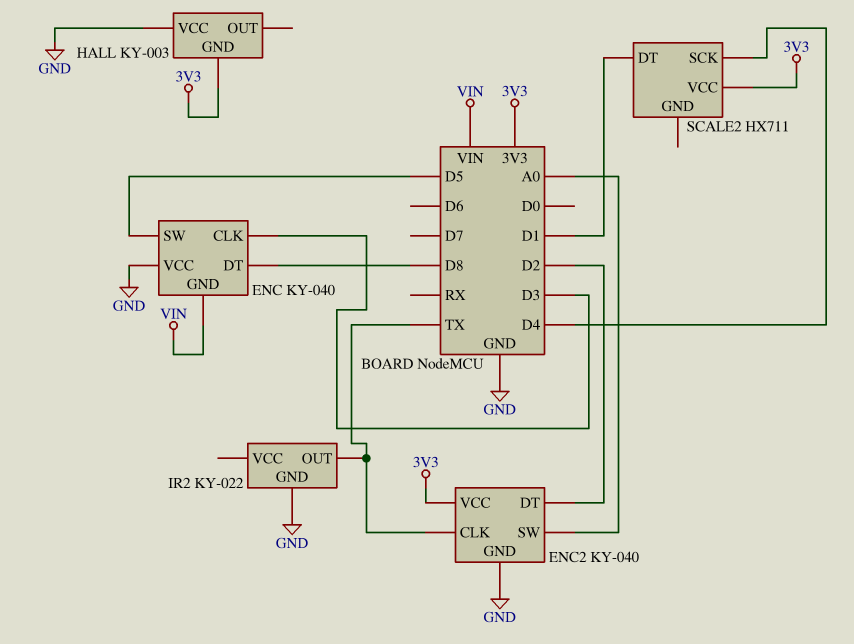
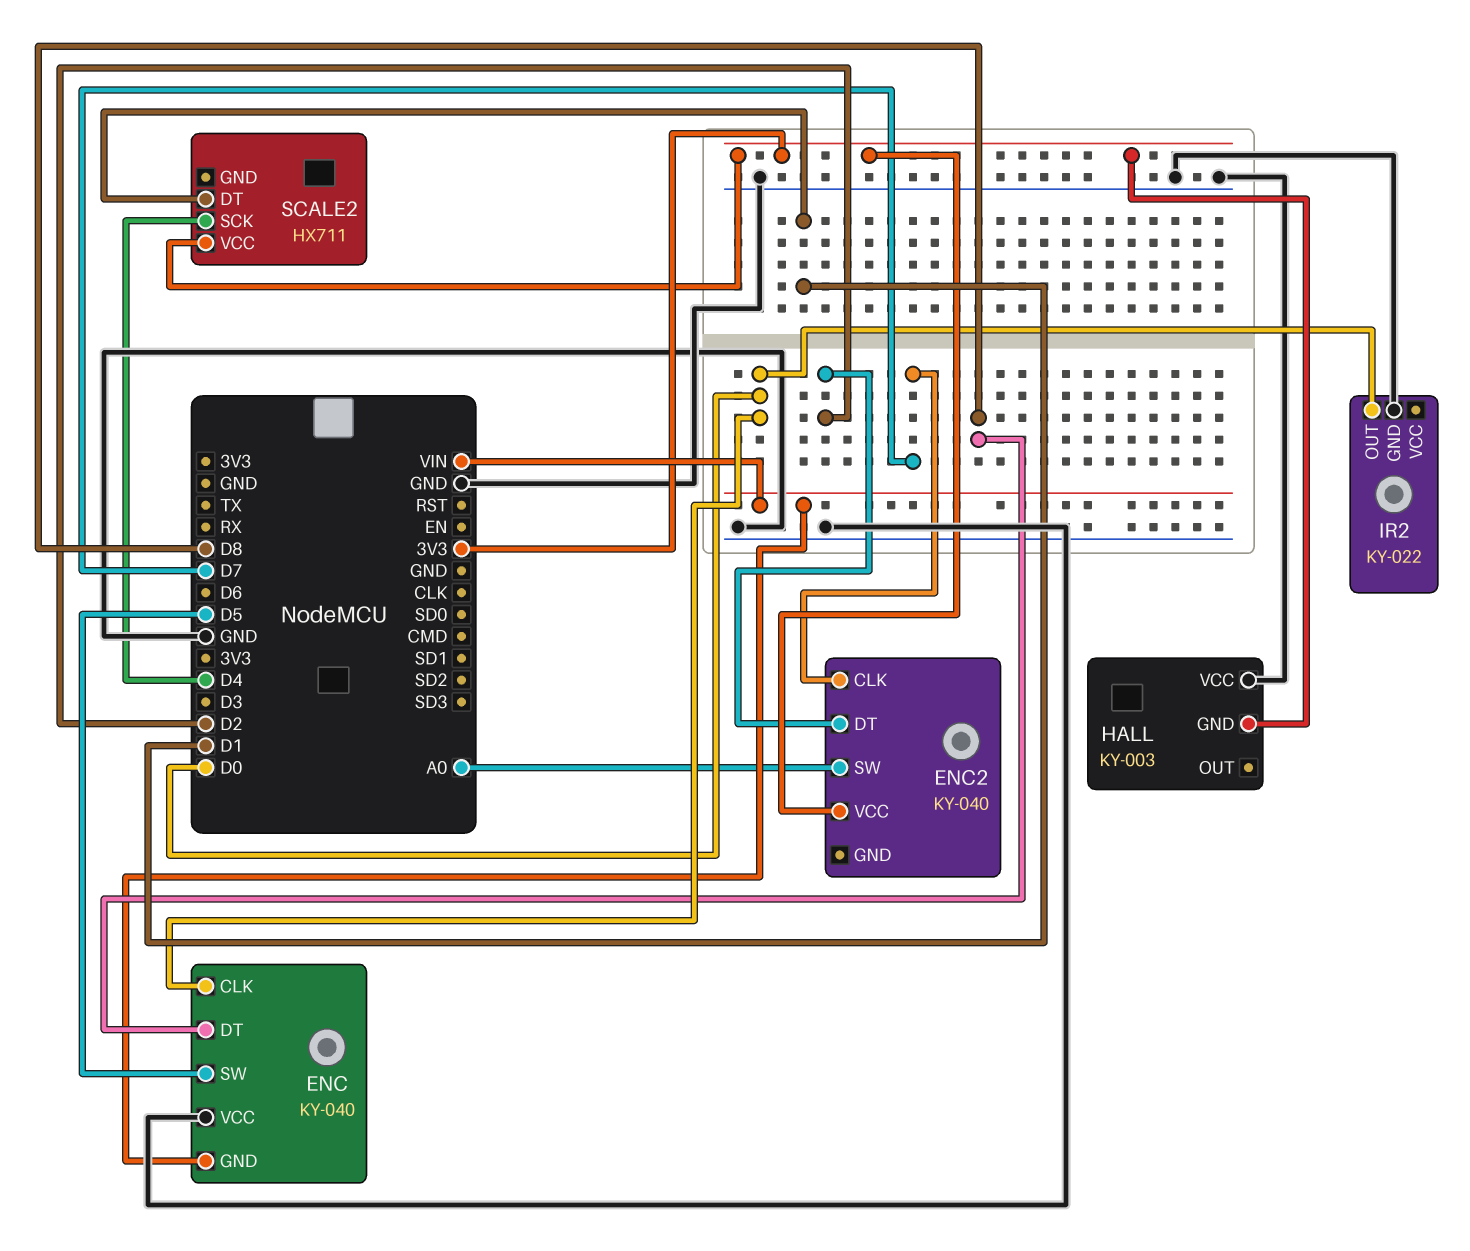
ENC pin CLK: D3 -> D0
ENC2 pin CLK: TX -> D7
ENC2 pin GND: GND -> none
IR2 pin OUT: TX -> D0

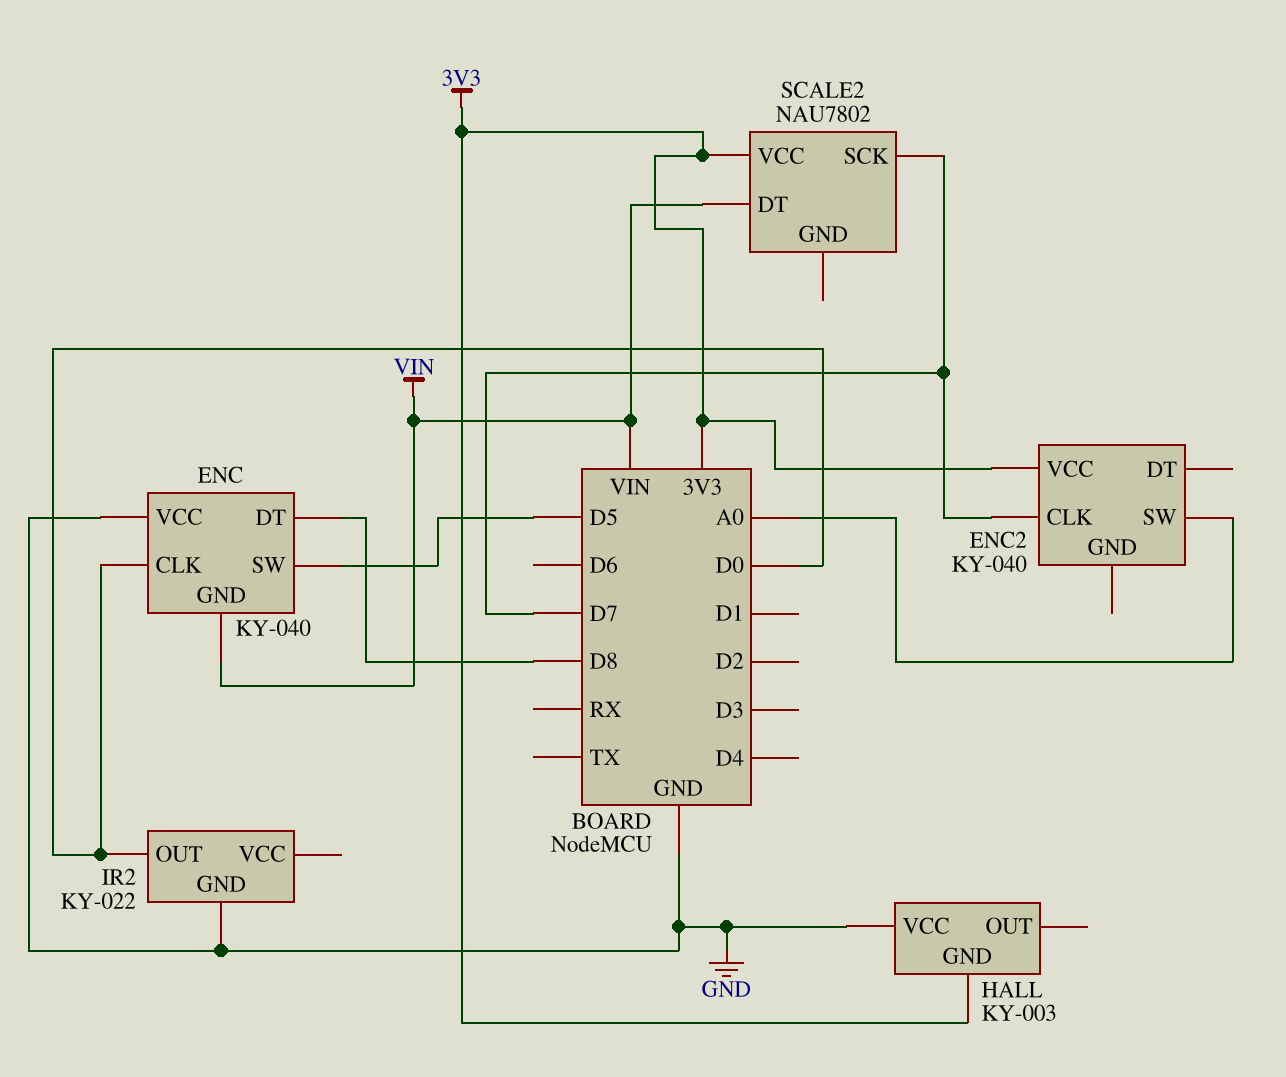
ENC2 pin DT: D2 -> none
SCALE2: HX711 -> NAU7802
SCALE2 pin DT: D1 -> VIN
SCALE2 pin SCK: D4 -> D7

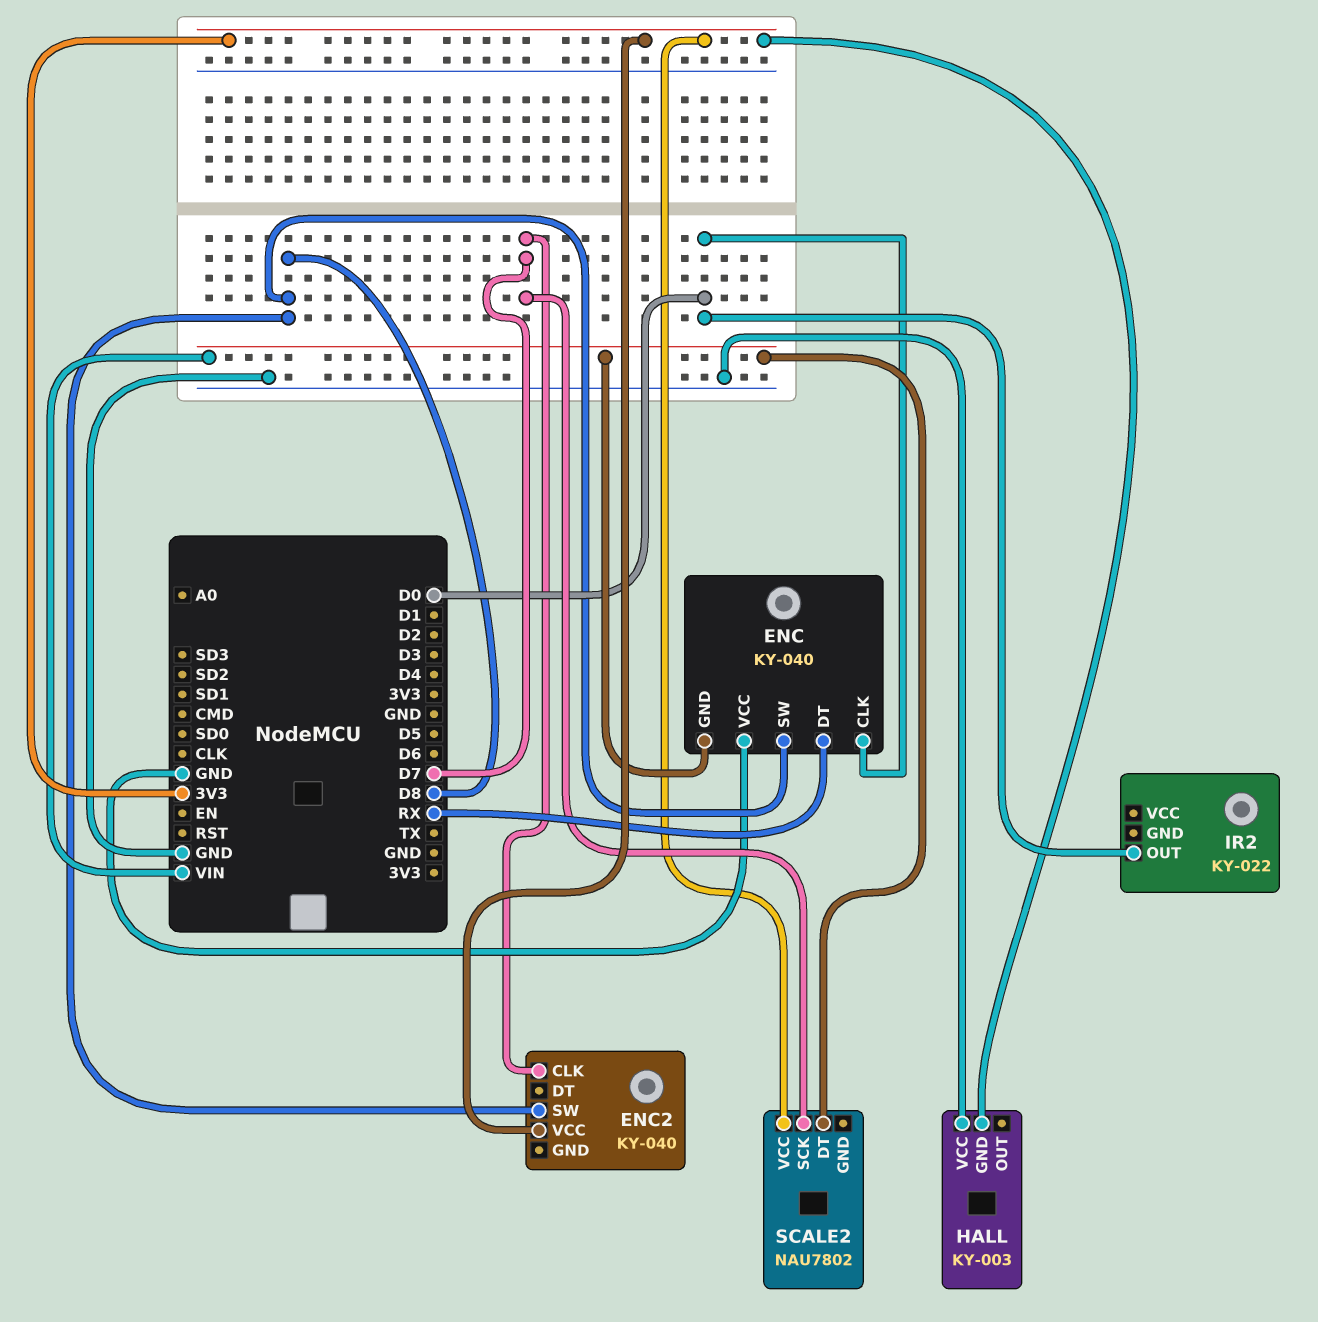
ENC pin DT: D8 -> RX
ENC pin SW: D5 -> D8
ENC2 pin SW: A0 -> D8
IR2 pin GND: GND -> none

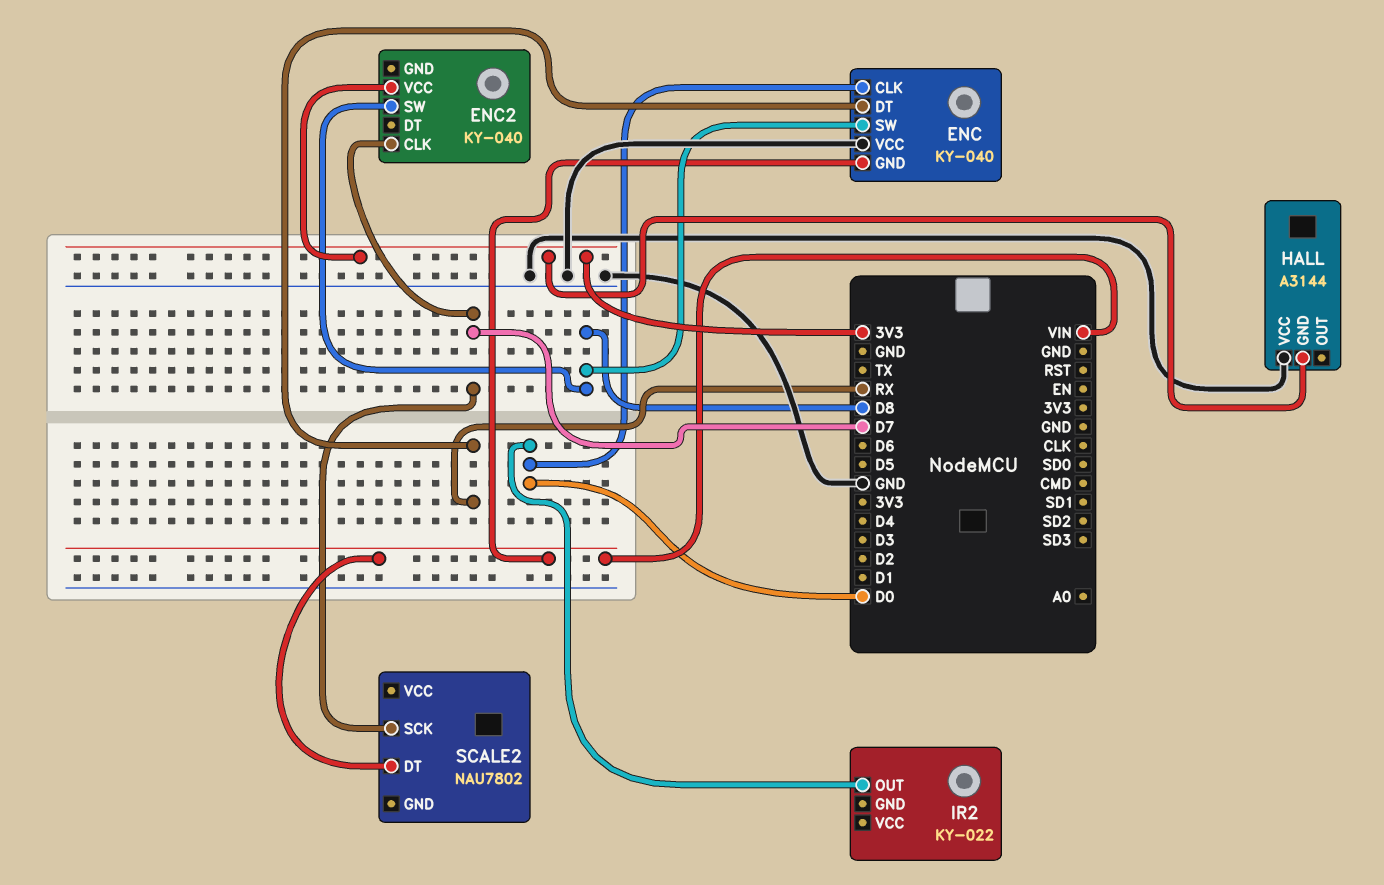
HALL: KY-003 -> A3144
SCALE2 pin VCC: 3V3 -> none

